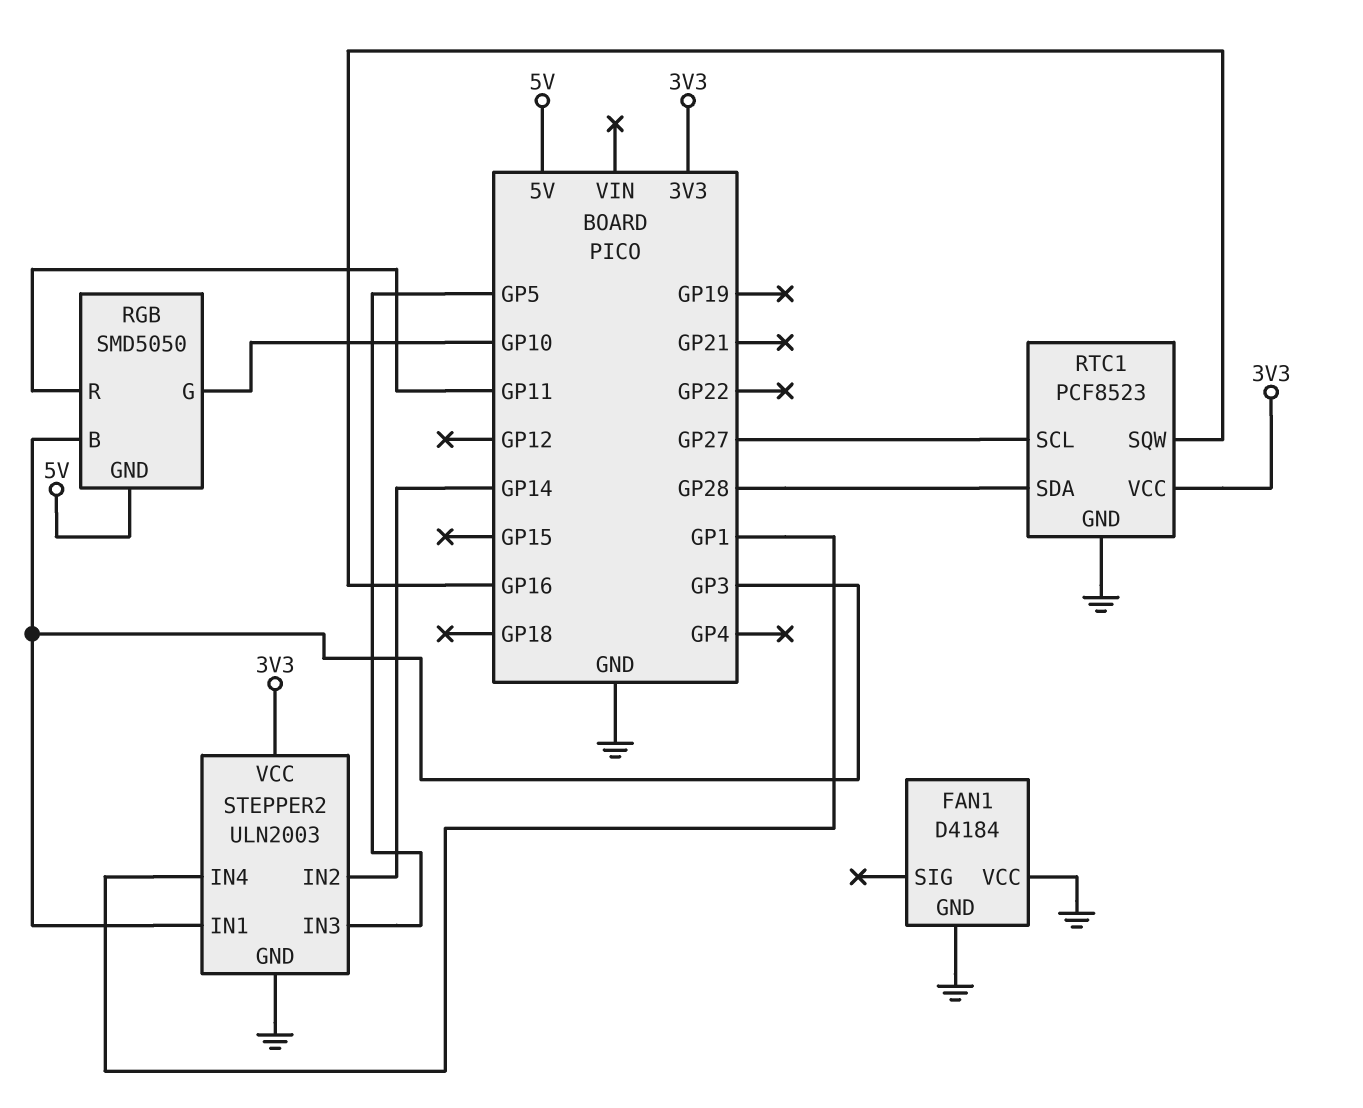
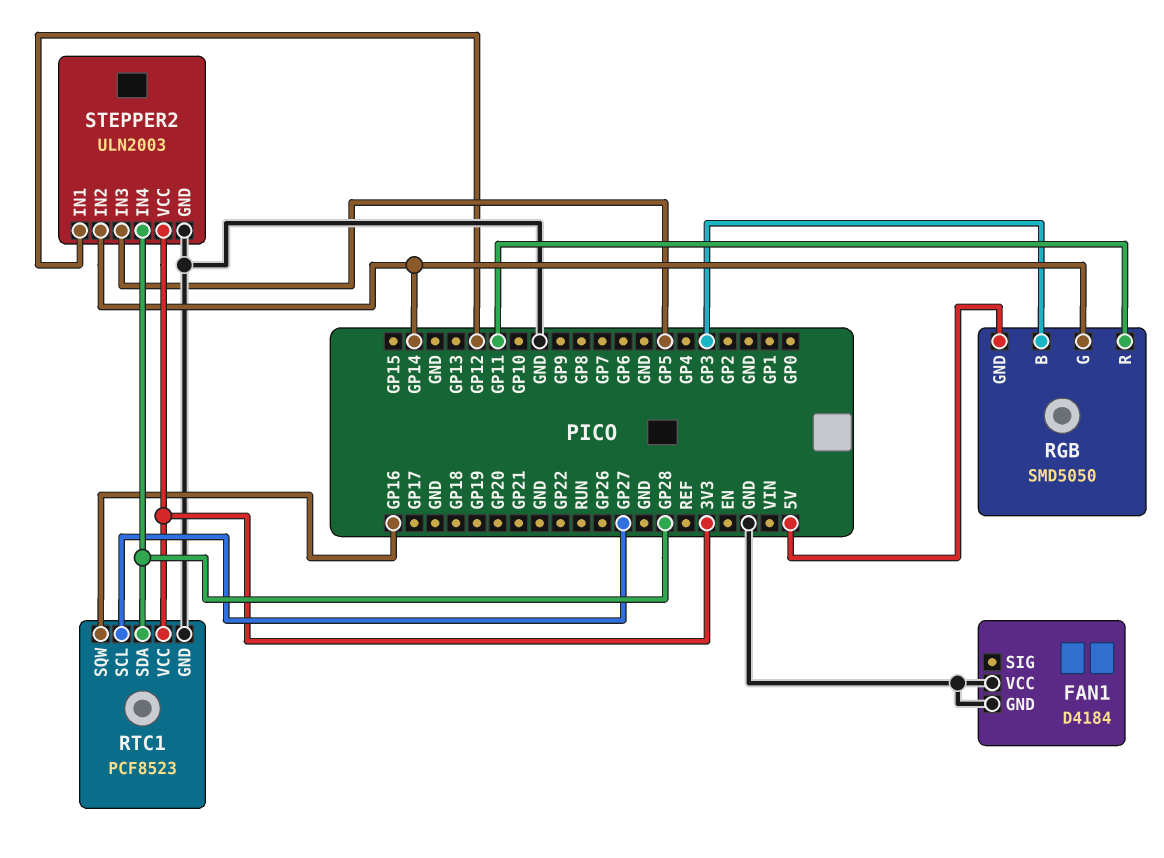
RGB pin G: GP10 -> GP14
STEPPER2 pin IN1: GP3 -> GP12
STEPPER2 pin IN4: GP1 -> GP28

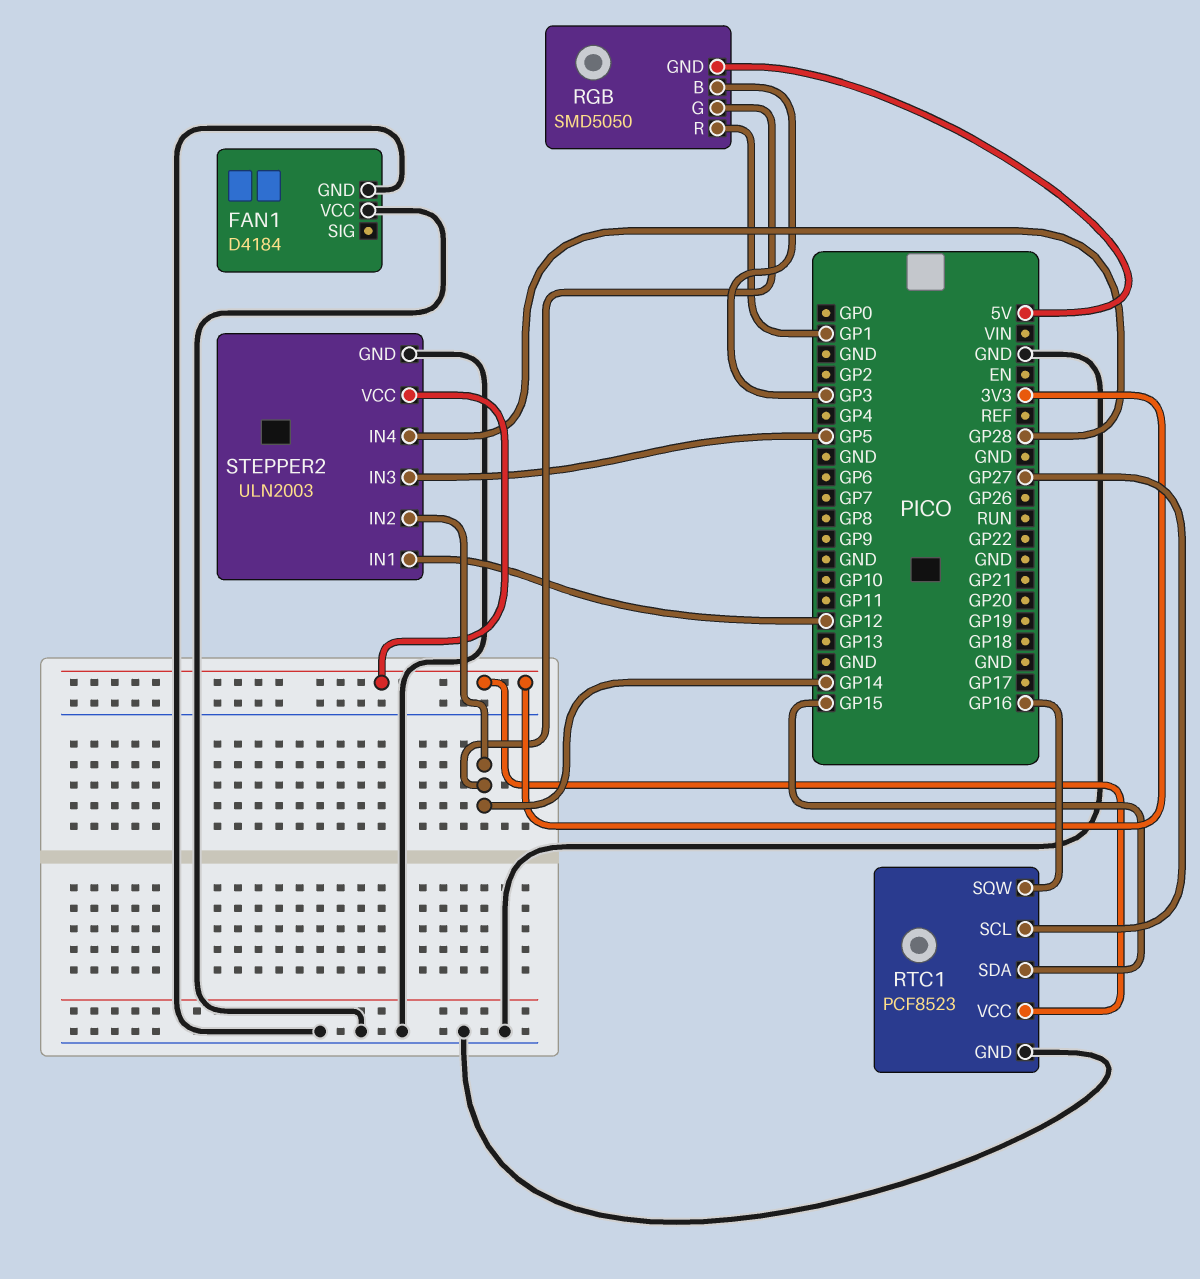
RGB pin R: GP11 -> GP1
RTC1 pin SDA: GP28 -> GP15

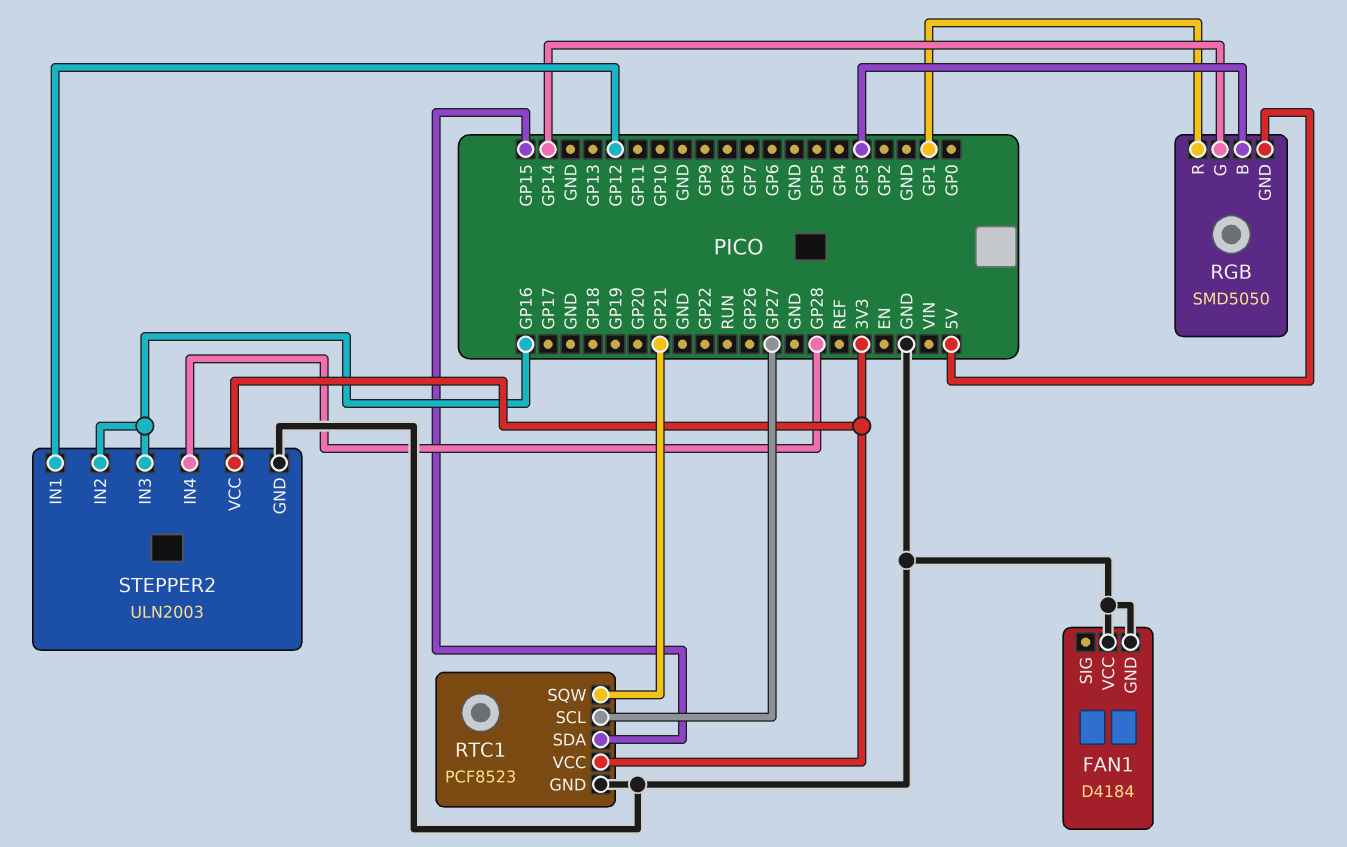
RTC1 pin SQW: GP16 -> GP21
STEPPER2 pin IN2: GP14 -> GP16
STEPPER2 pin IN3: GP5 -> GP16

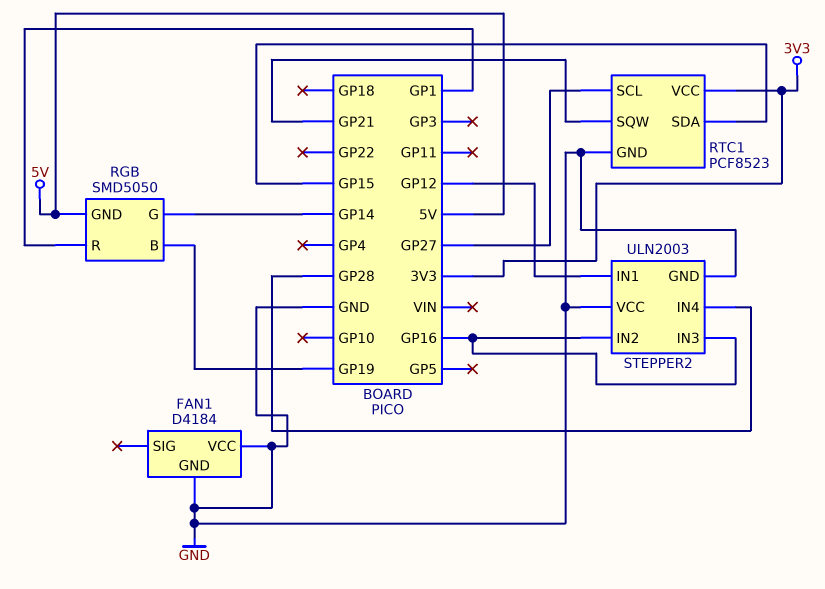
RGB pin B: GP3 -> GP19
STEPPER2 pin VCC: 3V3 -> GND

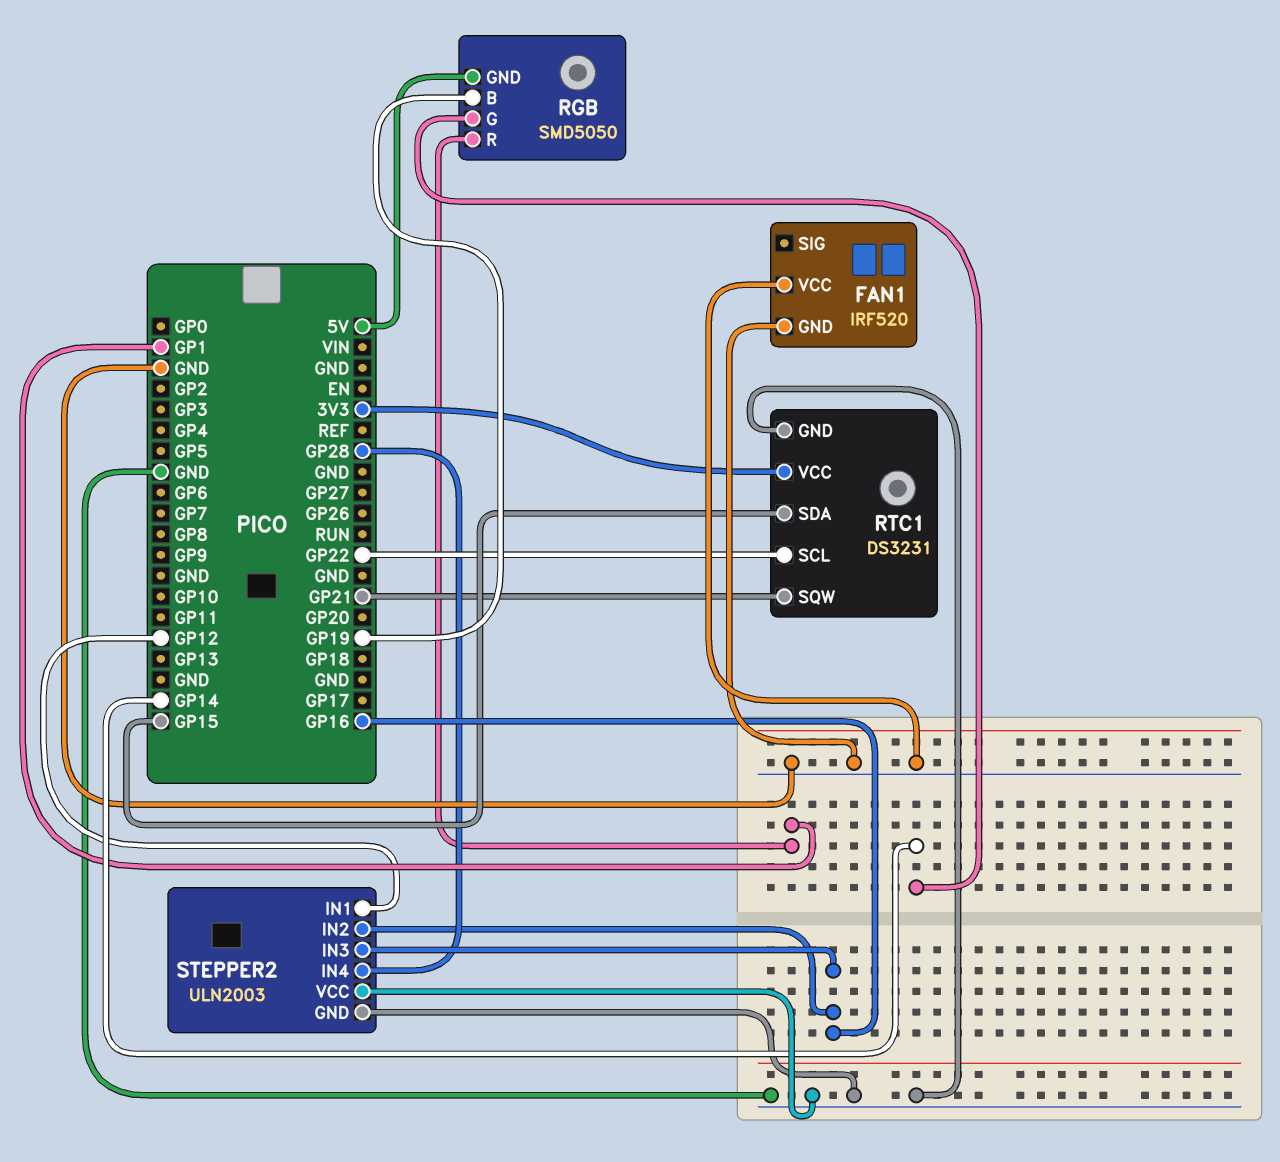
FAN1: D4184 -> IRF520
RTC1: PCF8523 -> DS3231
RTC1 pin SCL: GP27 -> GP22

